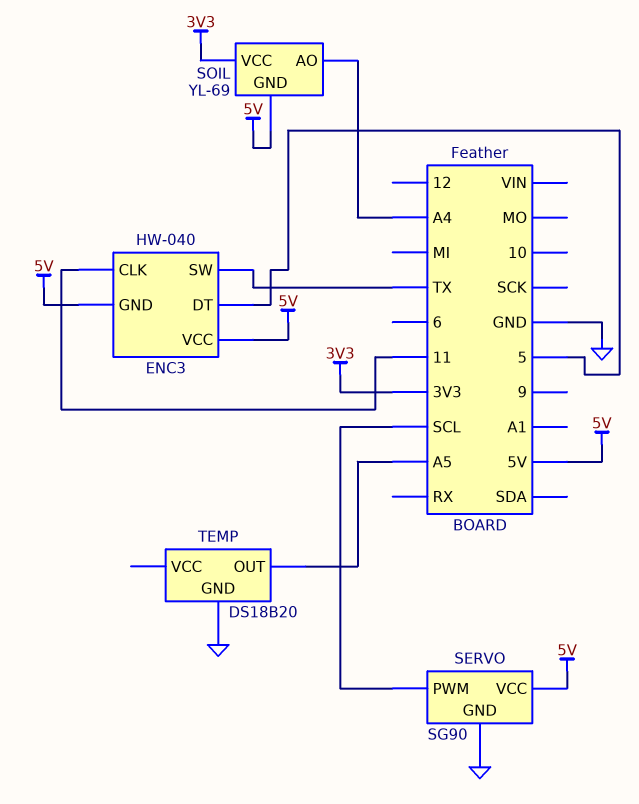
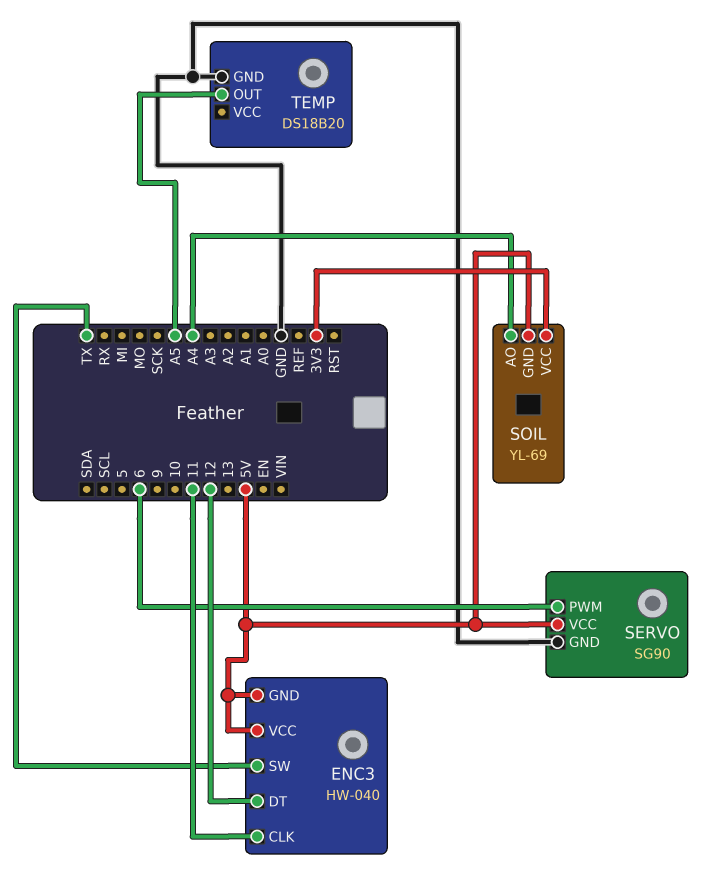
ENC3 pin DT: 5 -> 12
SERVO pin PWM: SCL -> 6

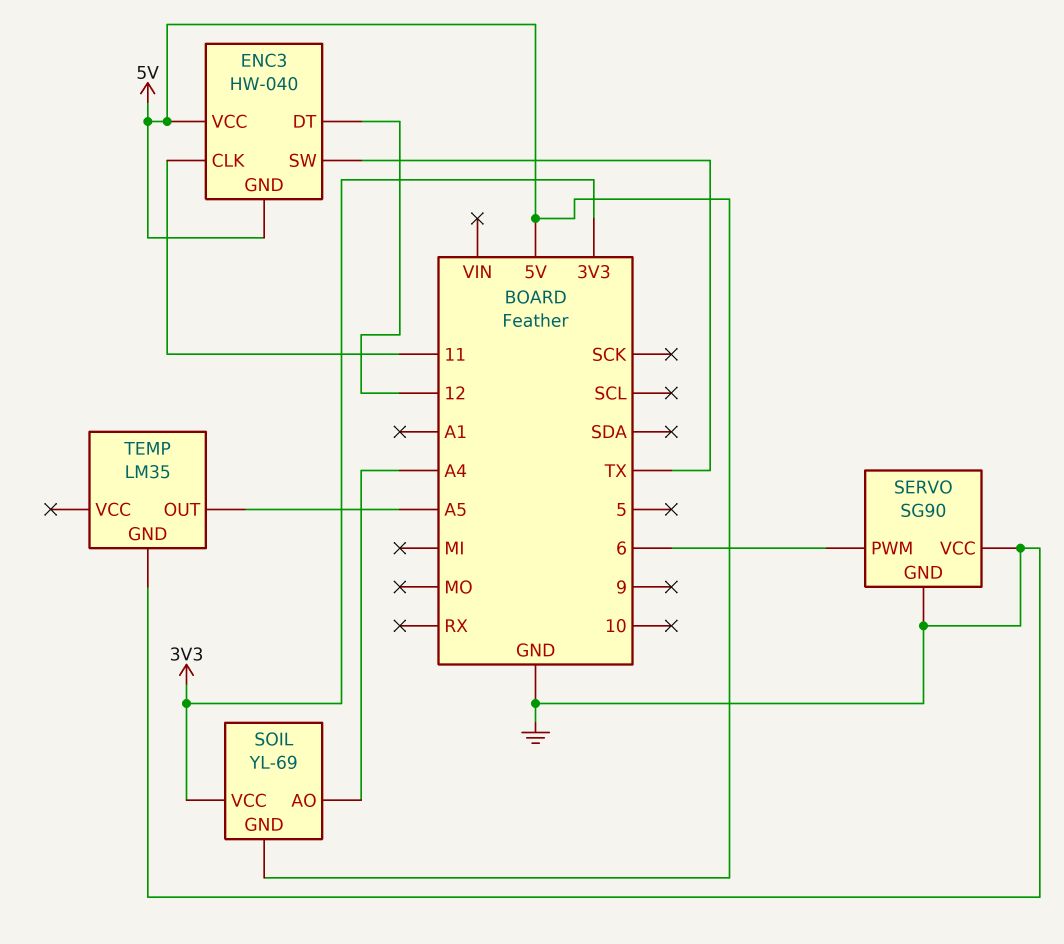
SERVO pin VCC: 5V -> GND
TEMP: DS18B20 -> LM35

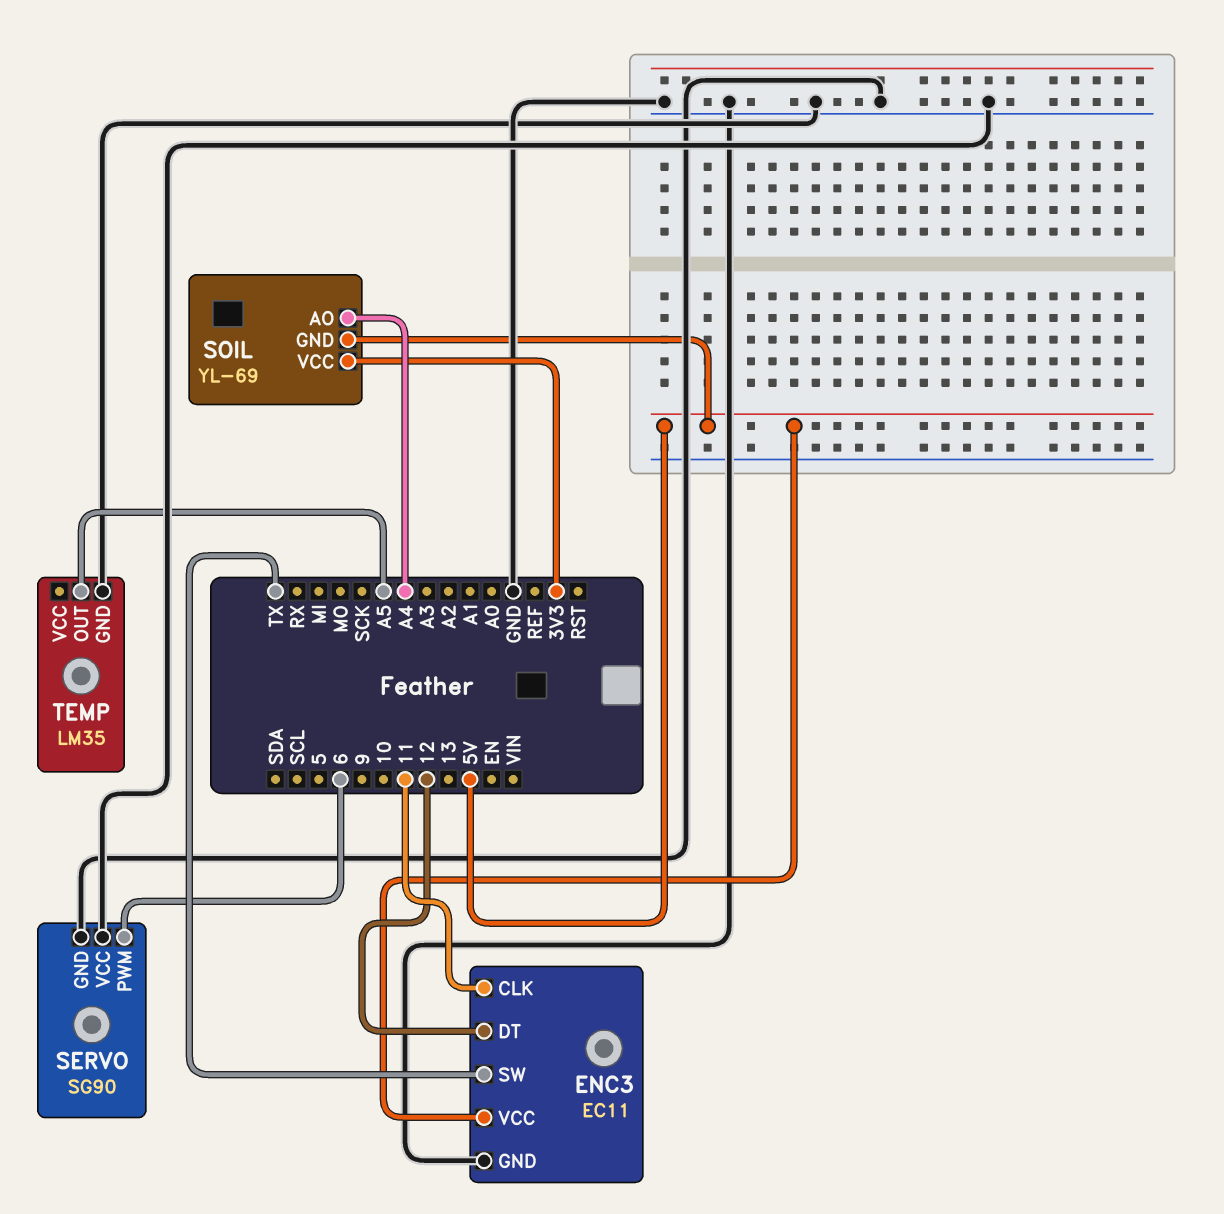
ENC3: HW-040 -> EC11
ENC3 pin GND: 5V -> GND

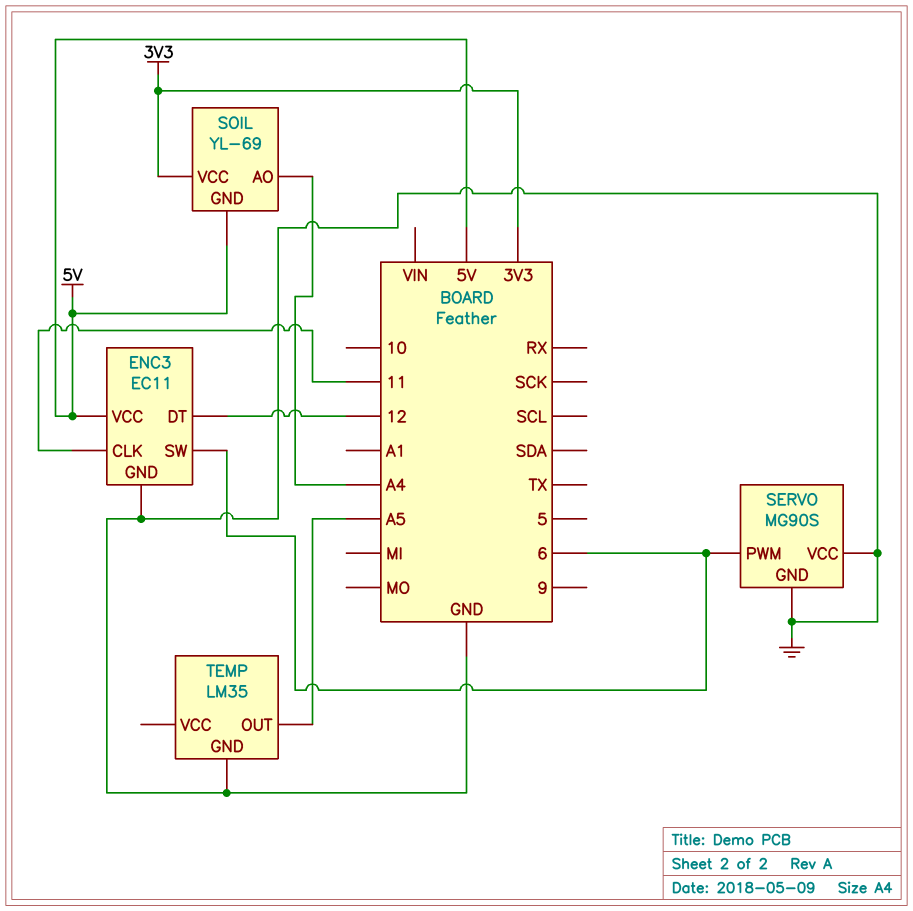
ENC3 pin SW: TX -> 6
SERVO: SG90 -> MG90S

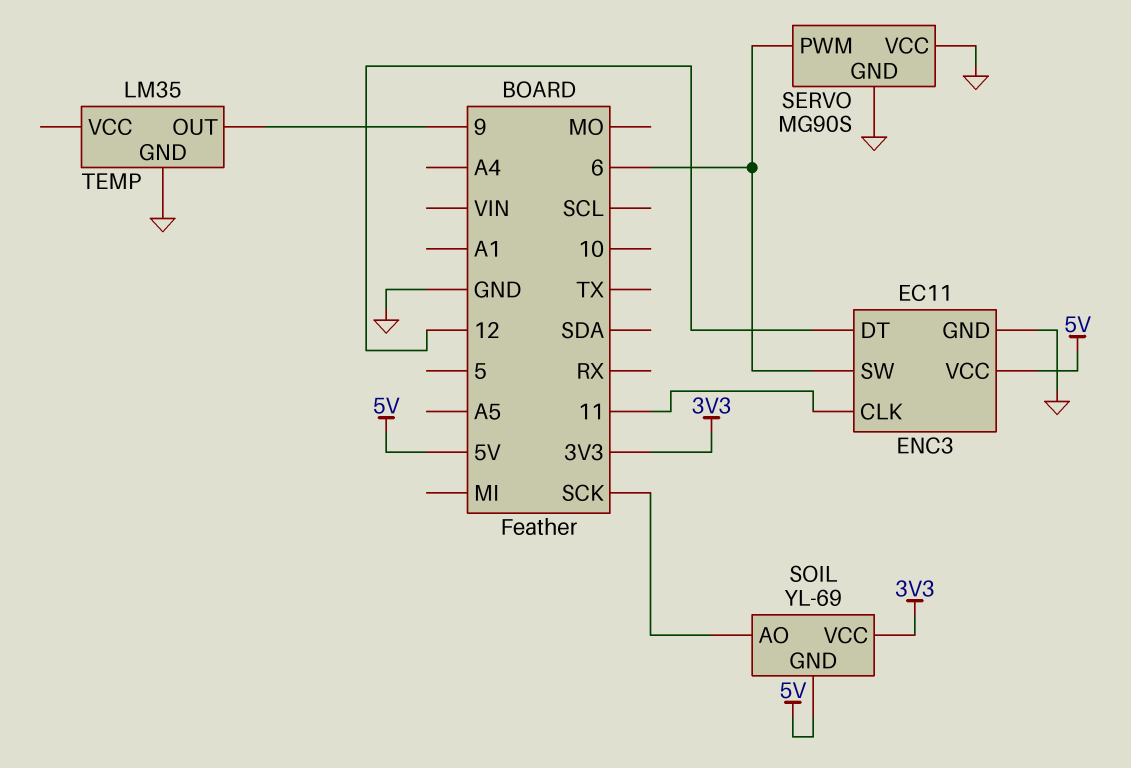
SOIL pin AO: A4 -> SCK
TEMP pin OUT: A5 -> 9

